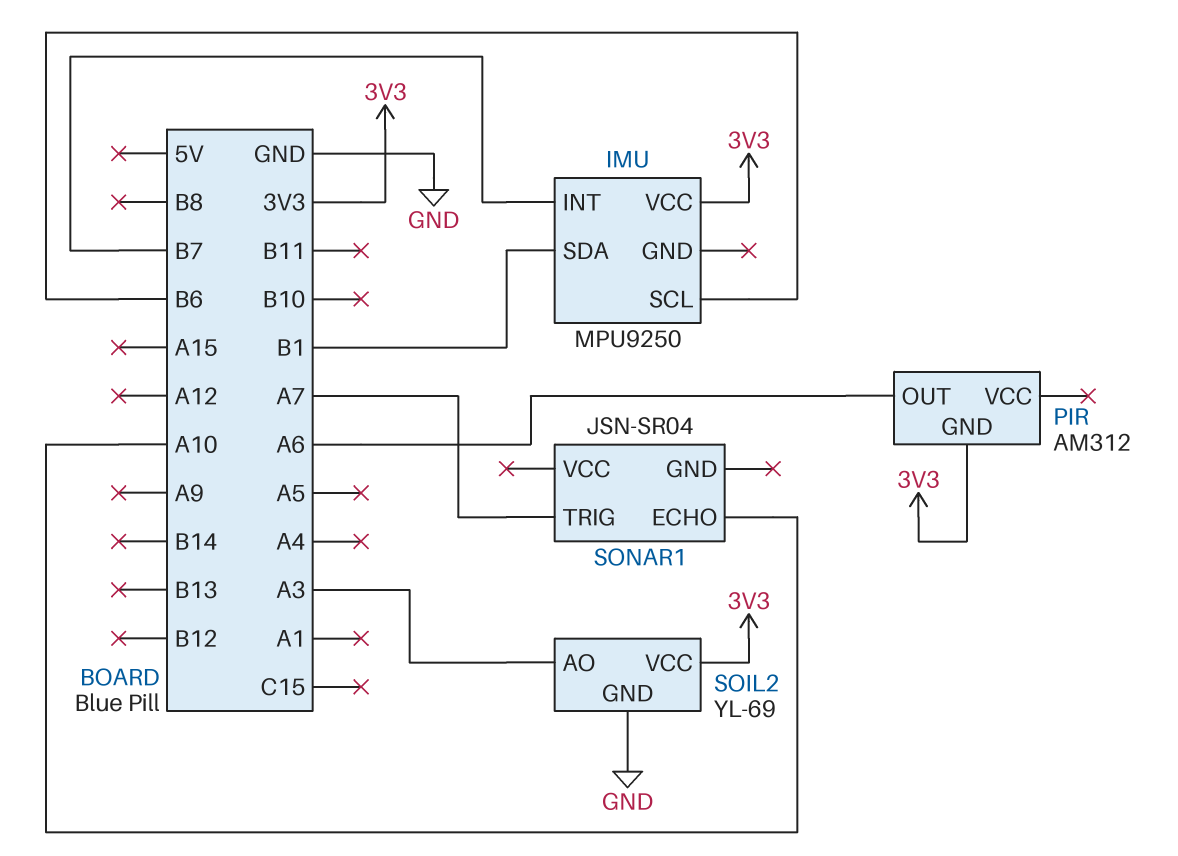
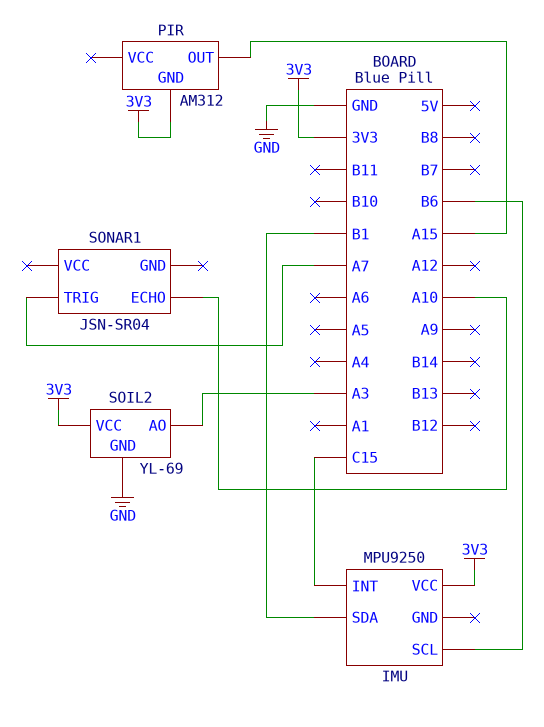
IMU pin INT: B7 -> C15
PIR pin OUT: A6 -> A15

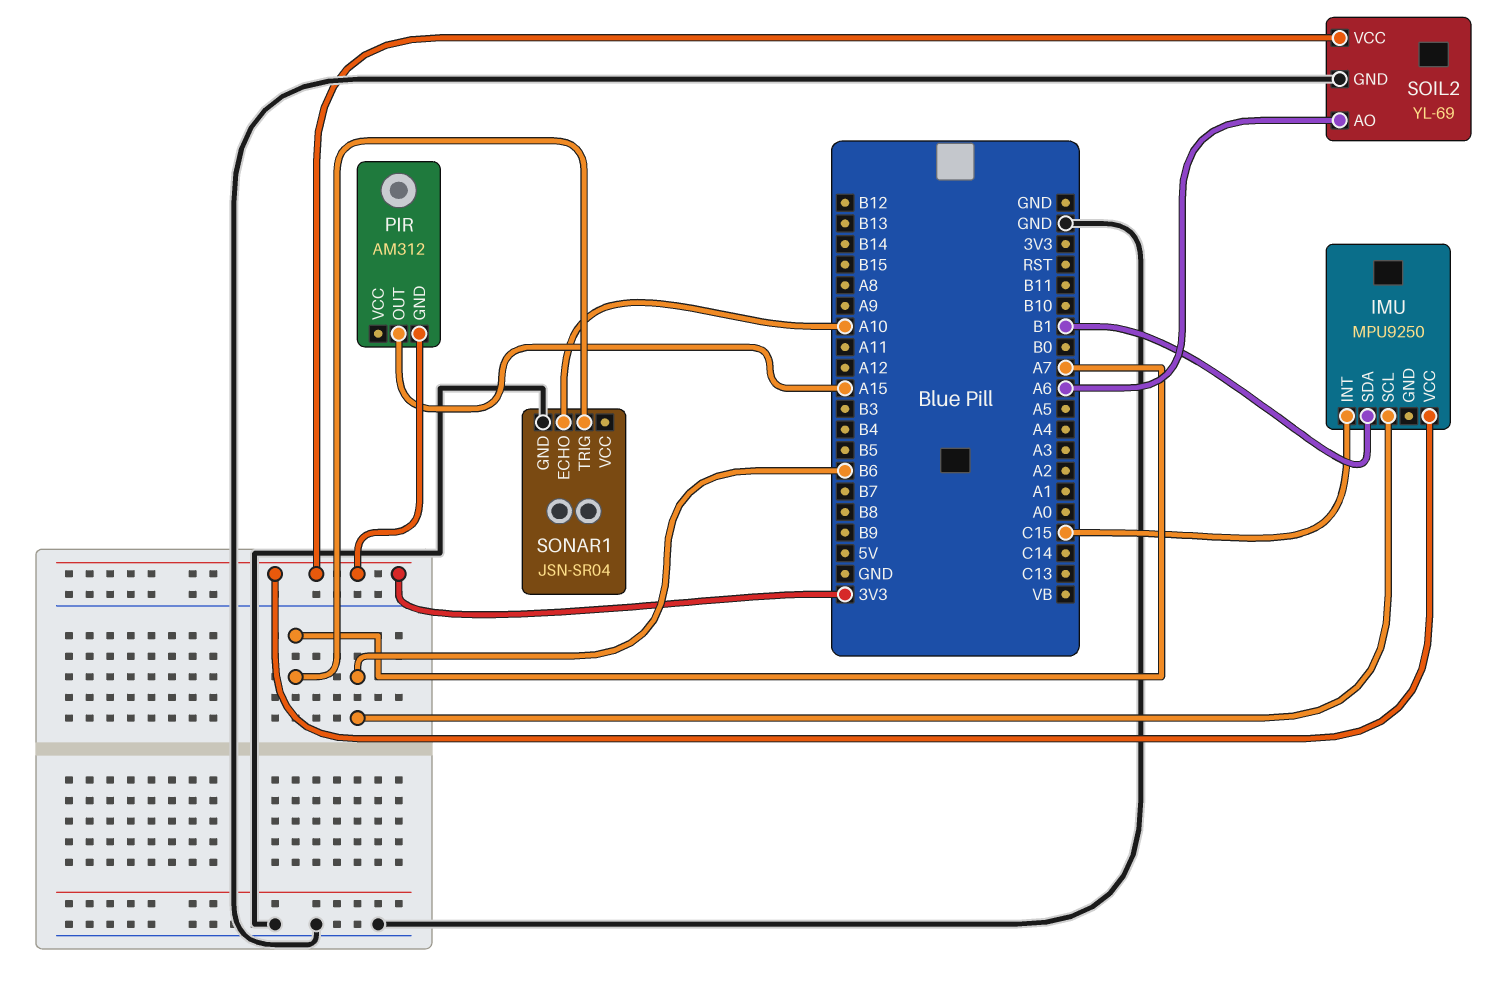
SOIL2 pin AO: A3 -> A6
SONAR1 pin GND: none -> GND

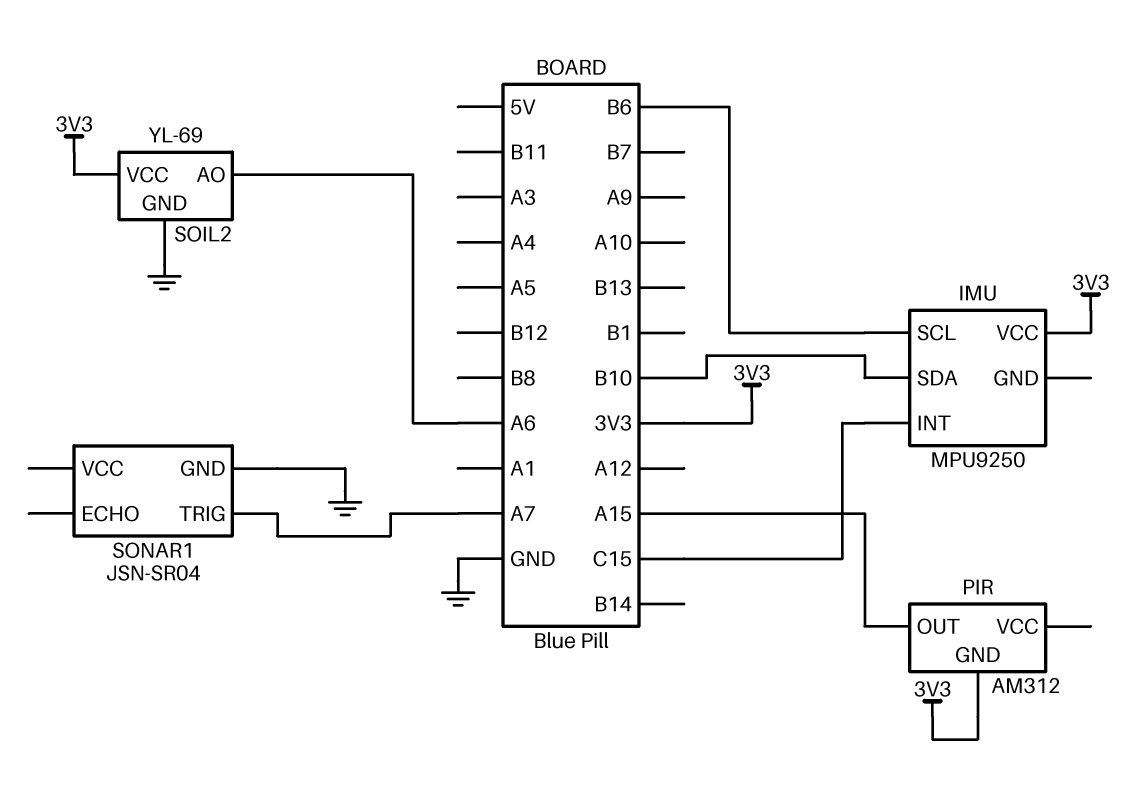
IMU pin SDA: B1 -> B10
SONAR1 pin ECHO: A10 -> none

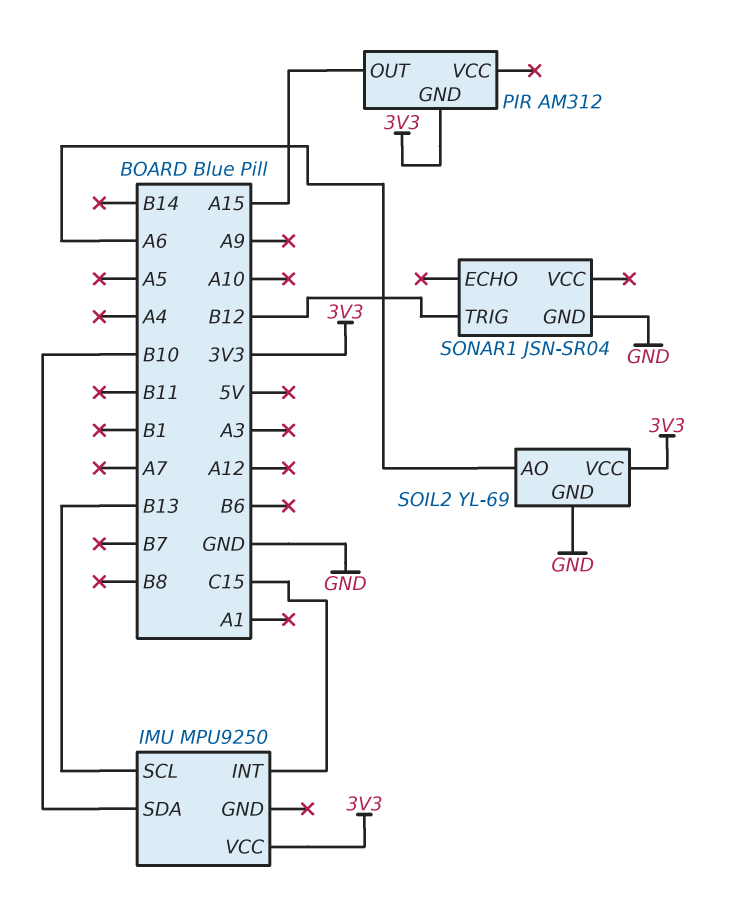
IMU pin SCL: B6 -> B13
SONAR1 pin TRIG: A7 -> B12

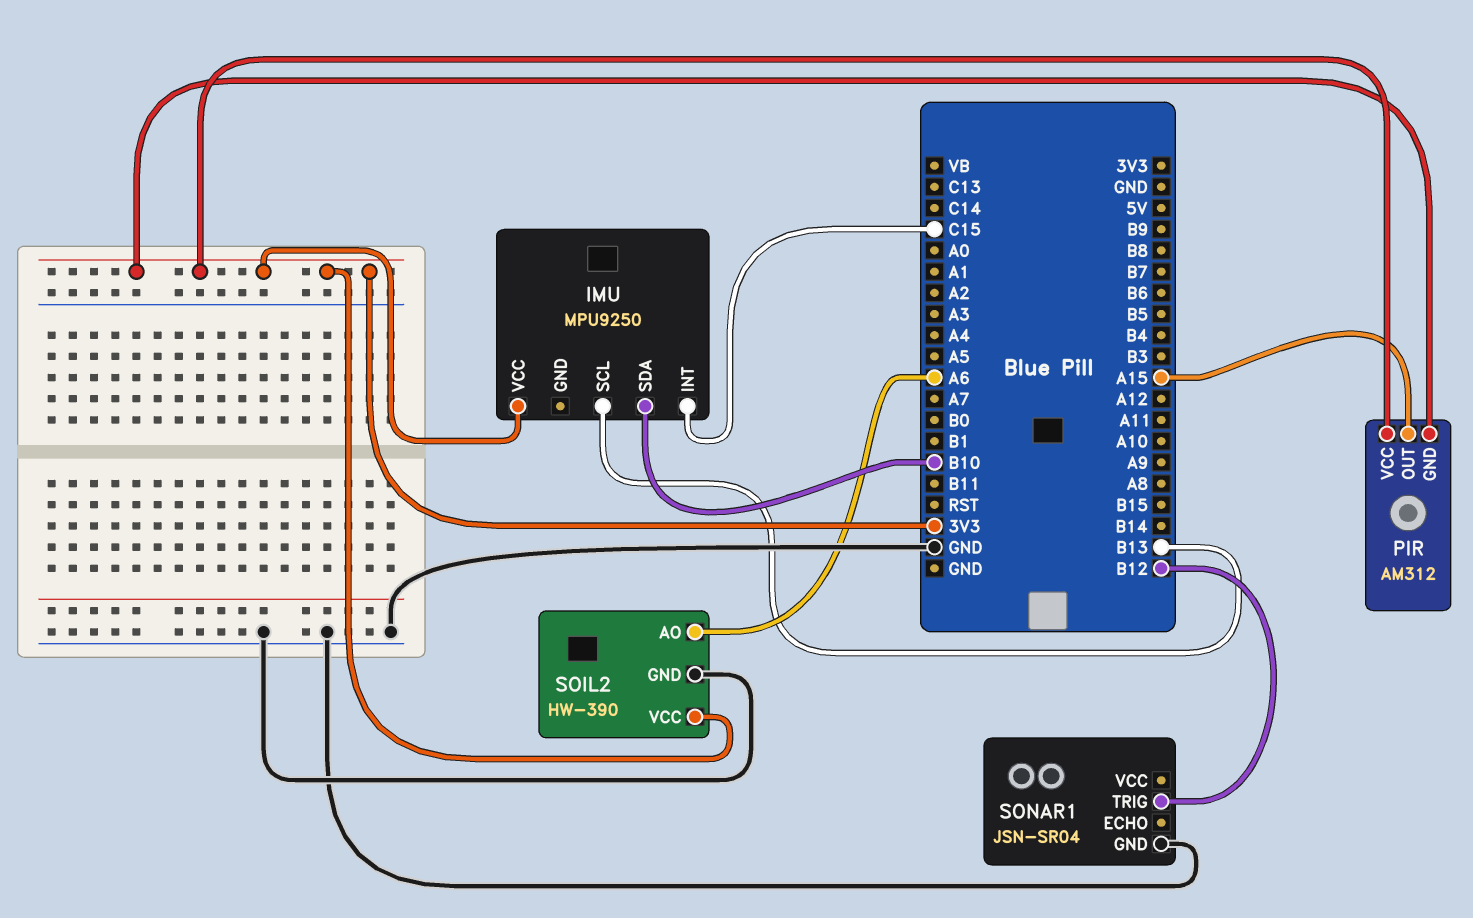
PIR pin VCC: none -> 3V3
SOIL2: YL-69 -> HW-390

